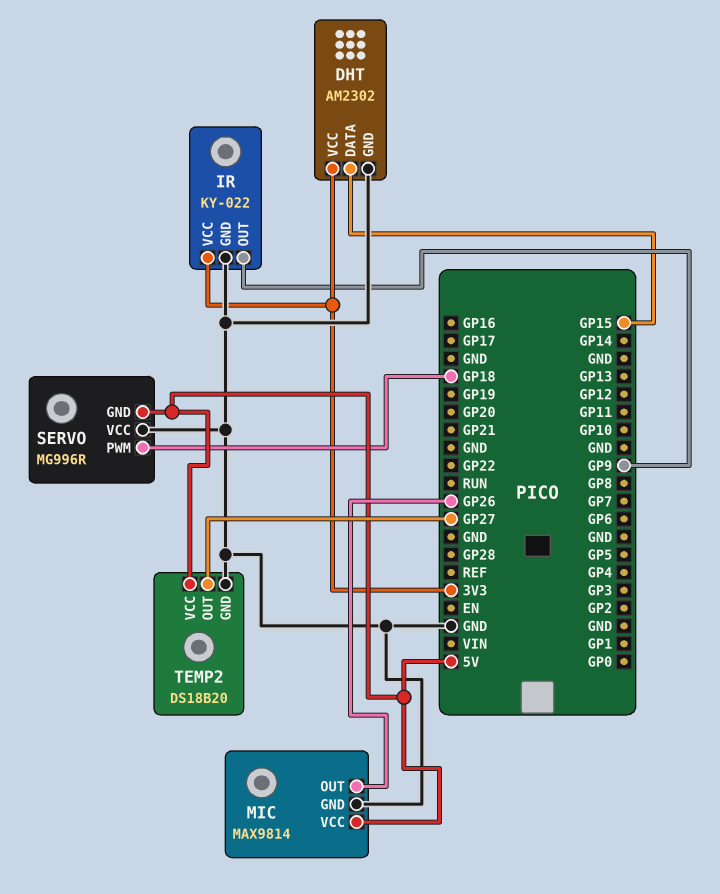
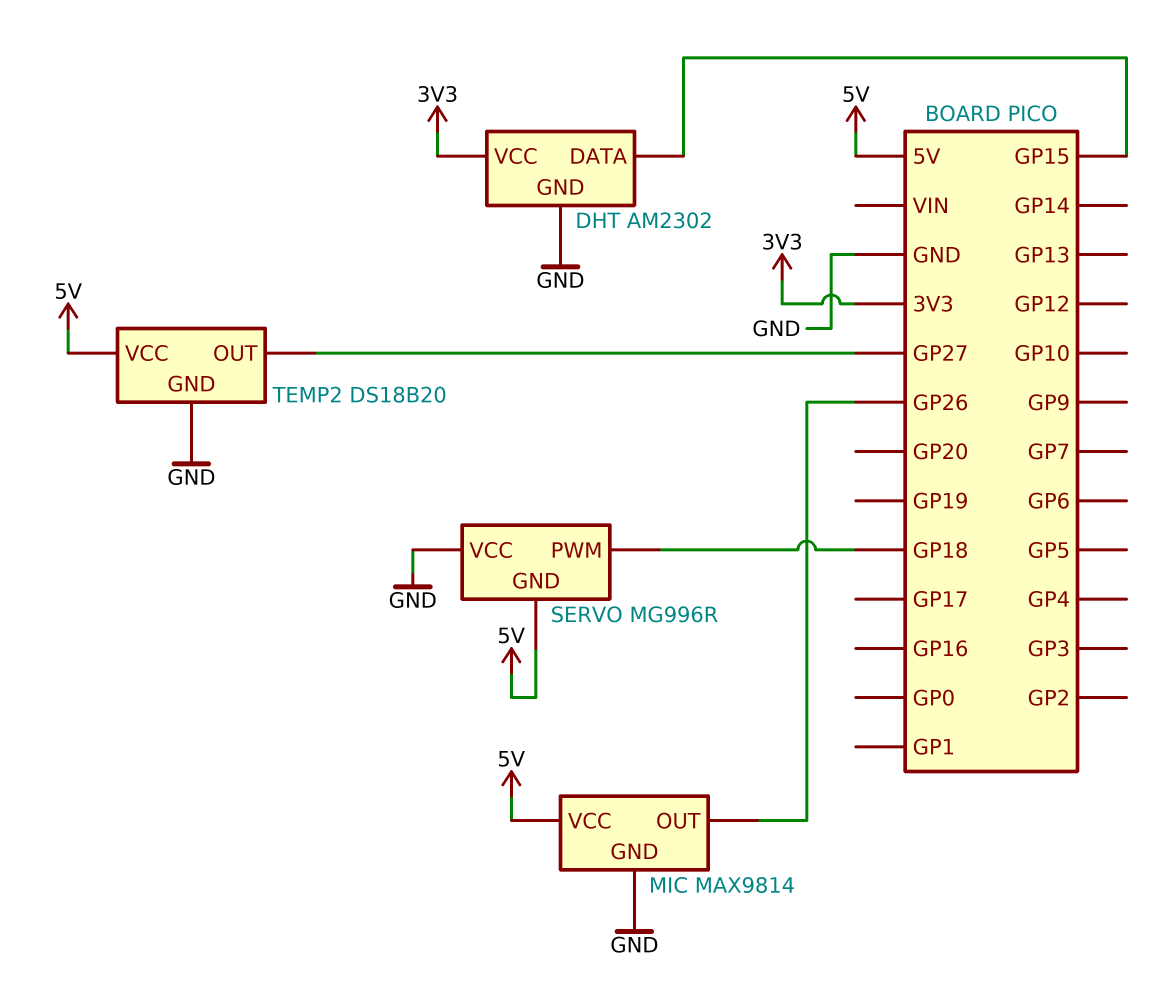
IR: KY-022 -> none
IR pin GND: GND -> none
IR pin OUT: GP9 -> none
IR pin VCC: 3V3 -> none

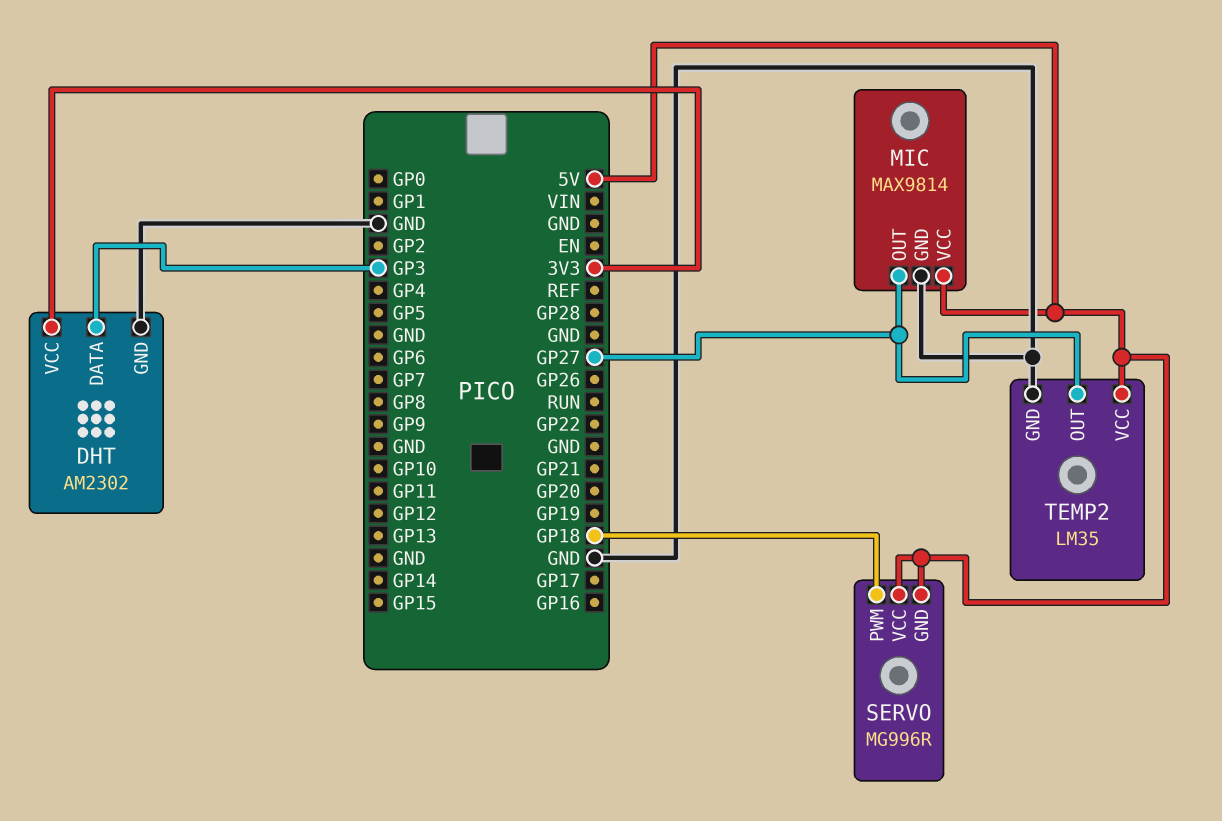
DHT pin DATA: GP15 -> GP3
MIC pin OUT: GP26 -> GP27
SERVO pin VCC: GND -> 5V
TEMP2: DS18B20 -> LM35

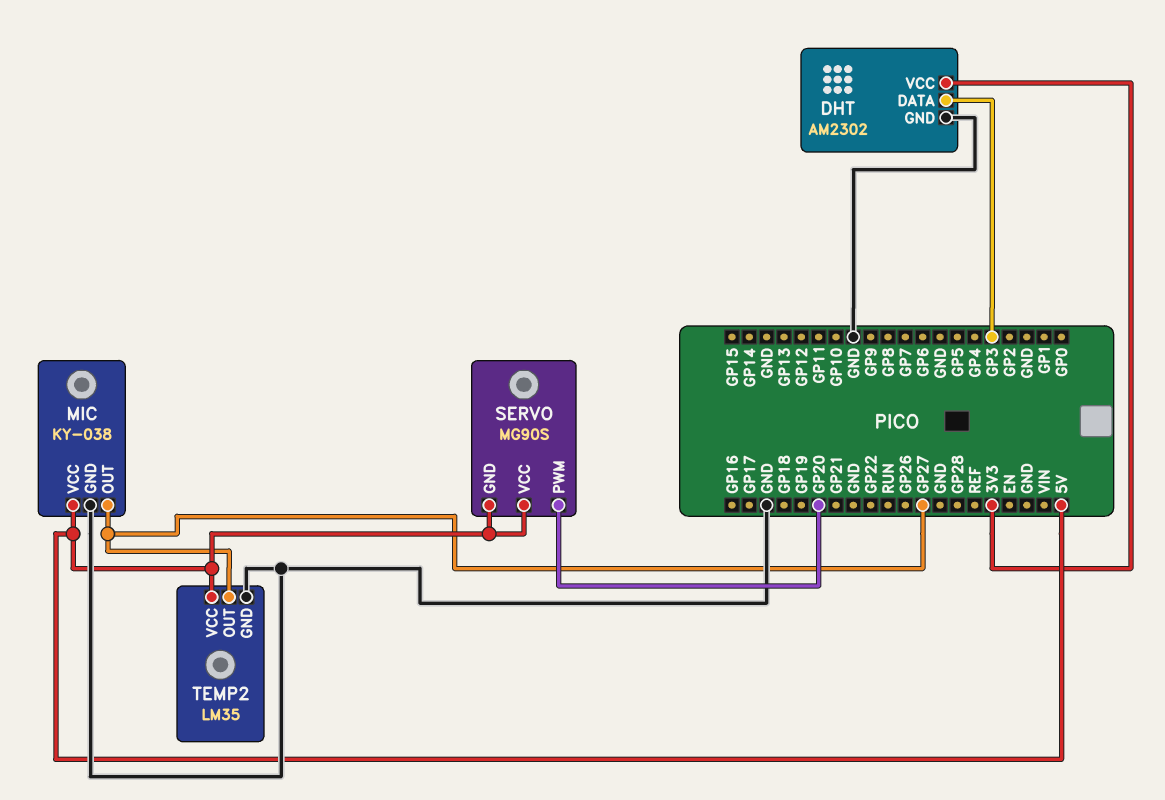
MIC: MAX9814 -> KY-038
SERVO: MG996R -> MG90S
SERVO pin PWM: GP18 -> GP20

